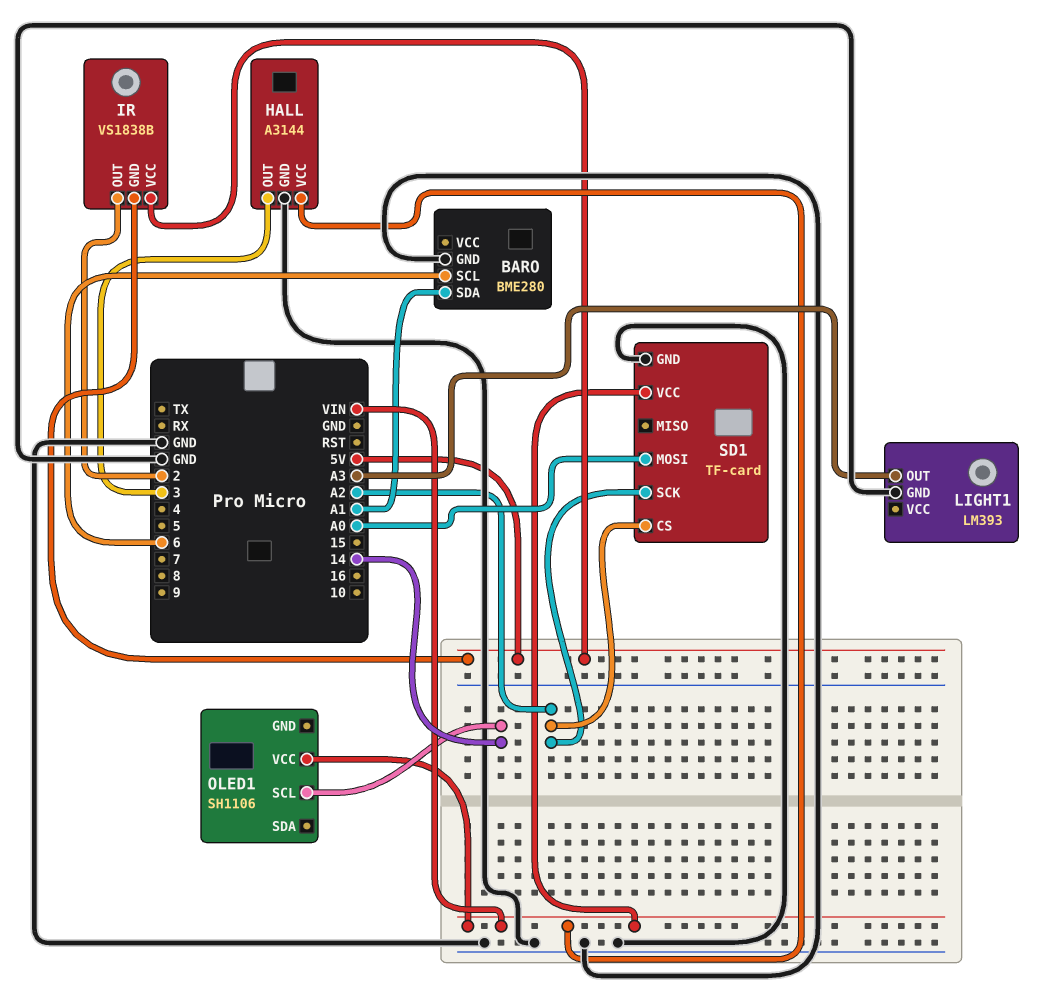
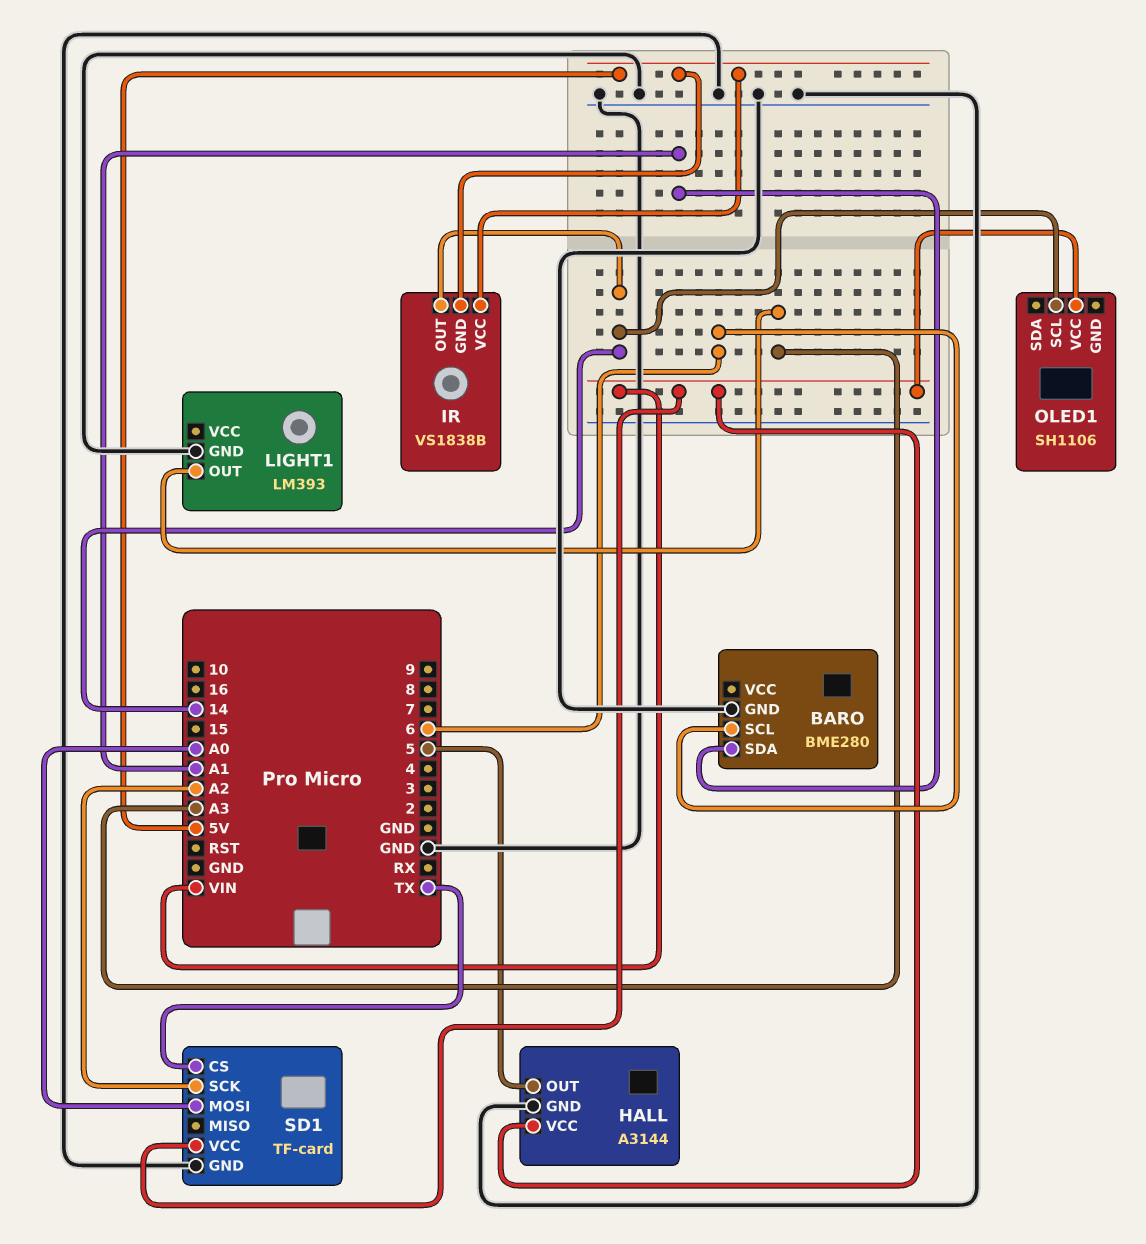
HALL pin OUT: 3 -> 5
IR pin OUT: 2 -> 14
SD1 pin CS: A2 -> TX

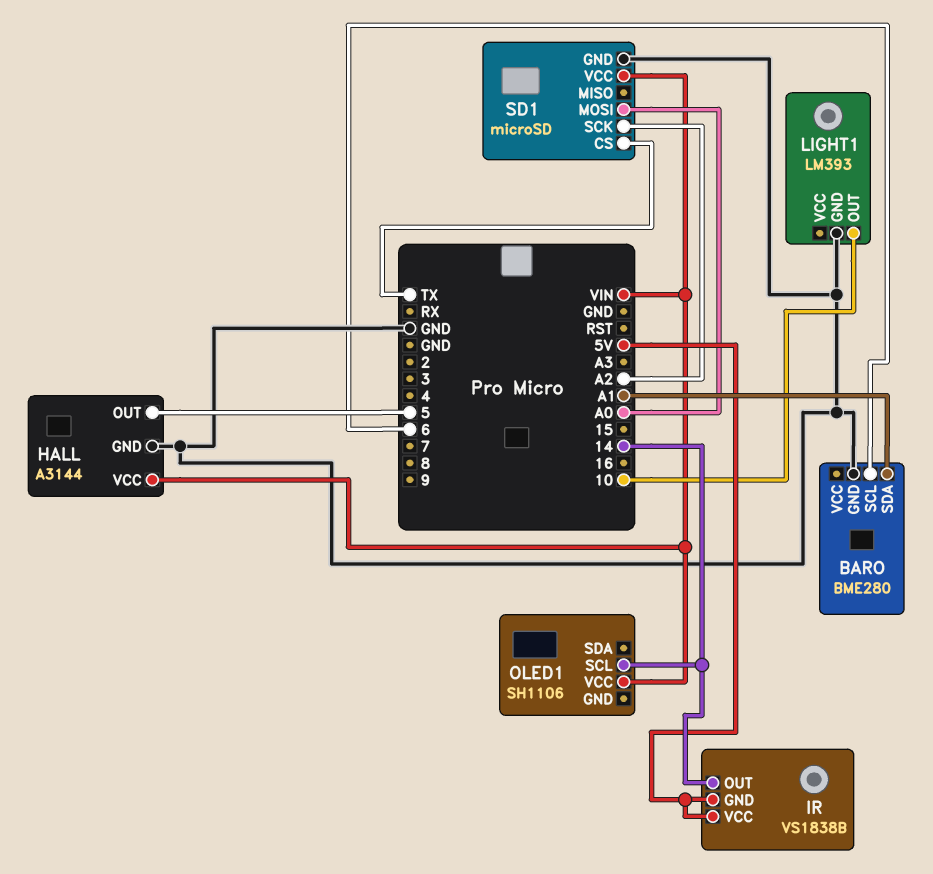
LIGHT1 pin OUT: A3 -> 10
SD1: TF-card -> microSD

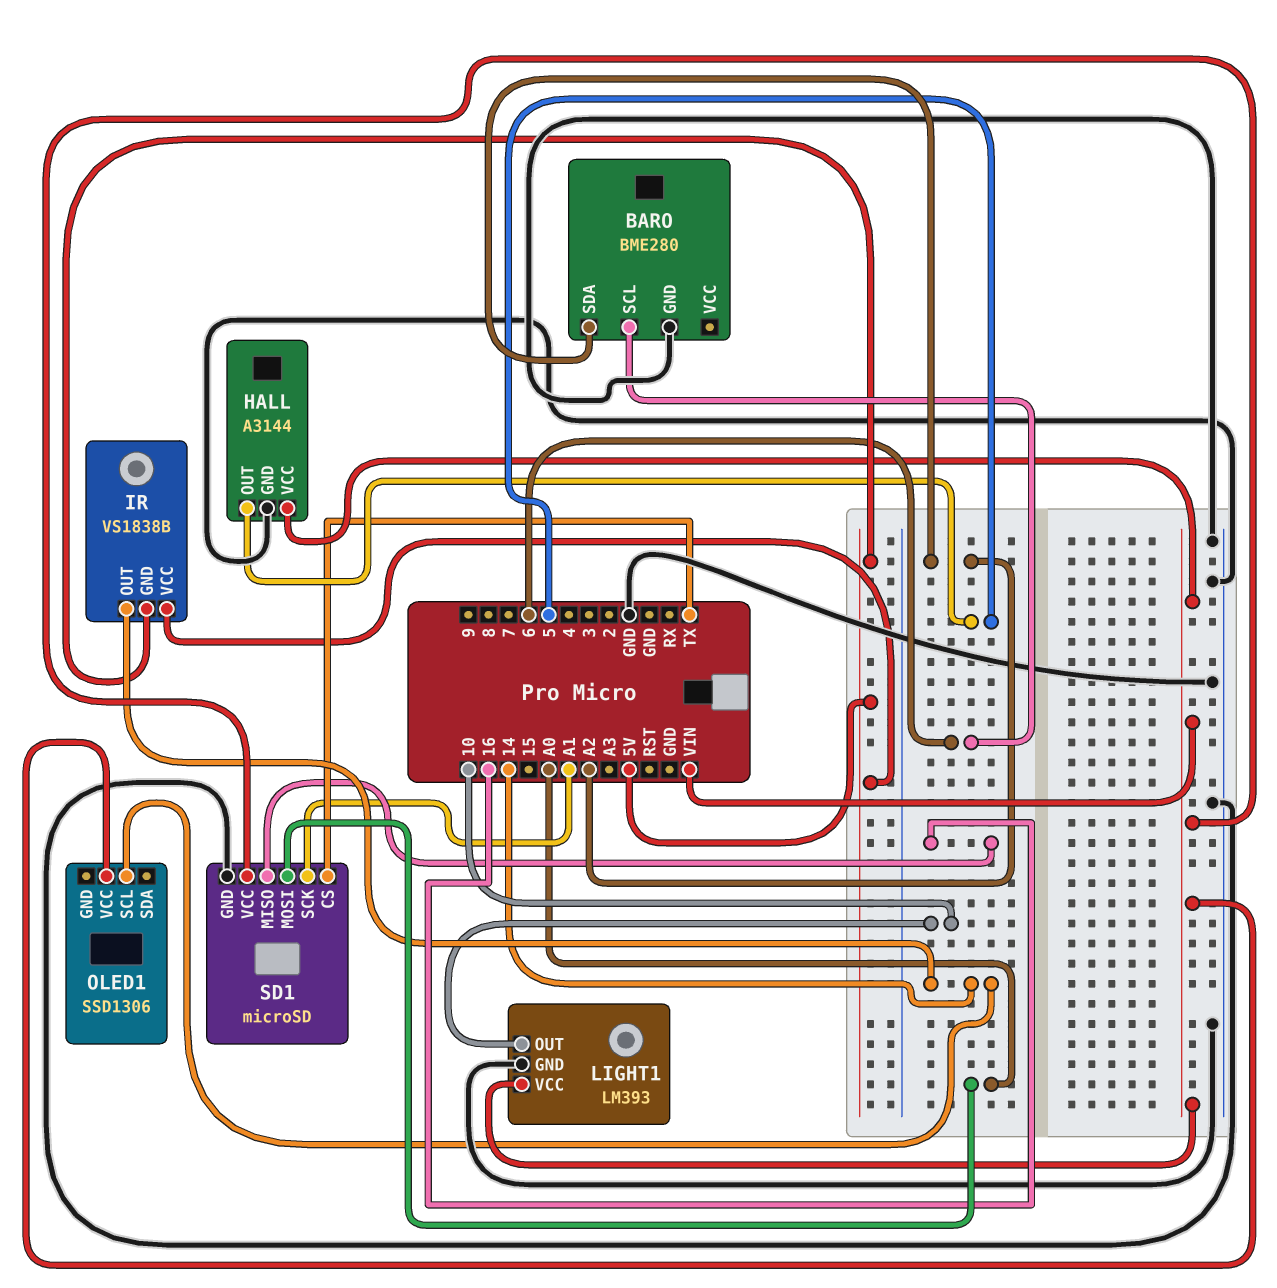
BARO pin SDA: A1 -> A2
LIGHT1 pin VCC: none -> VIN
OLED1: SH1106 -> SSD1306
SD1 pin MISO: none -> 16
SD1 pin SCK: A2 -> A1

